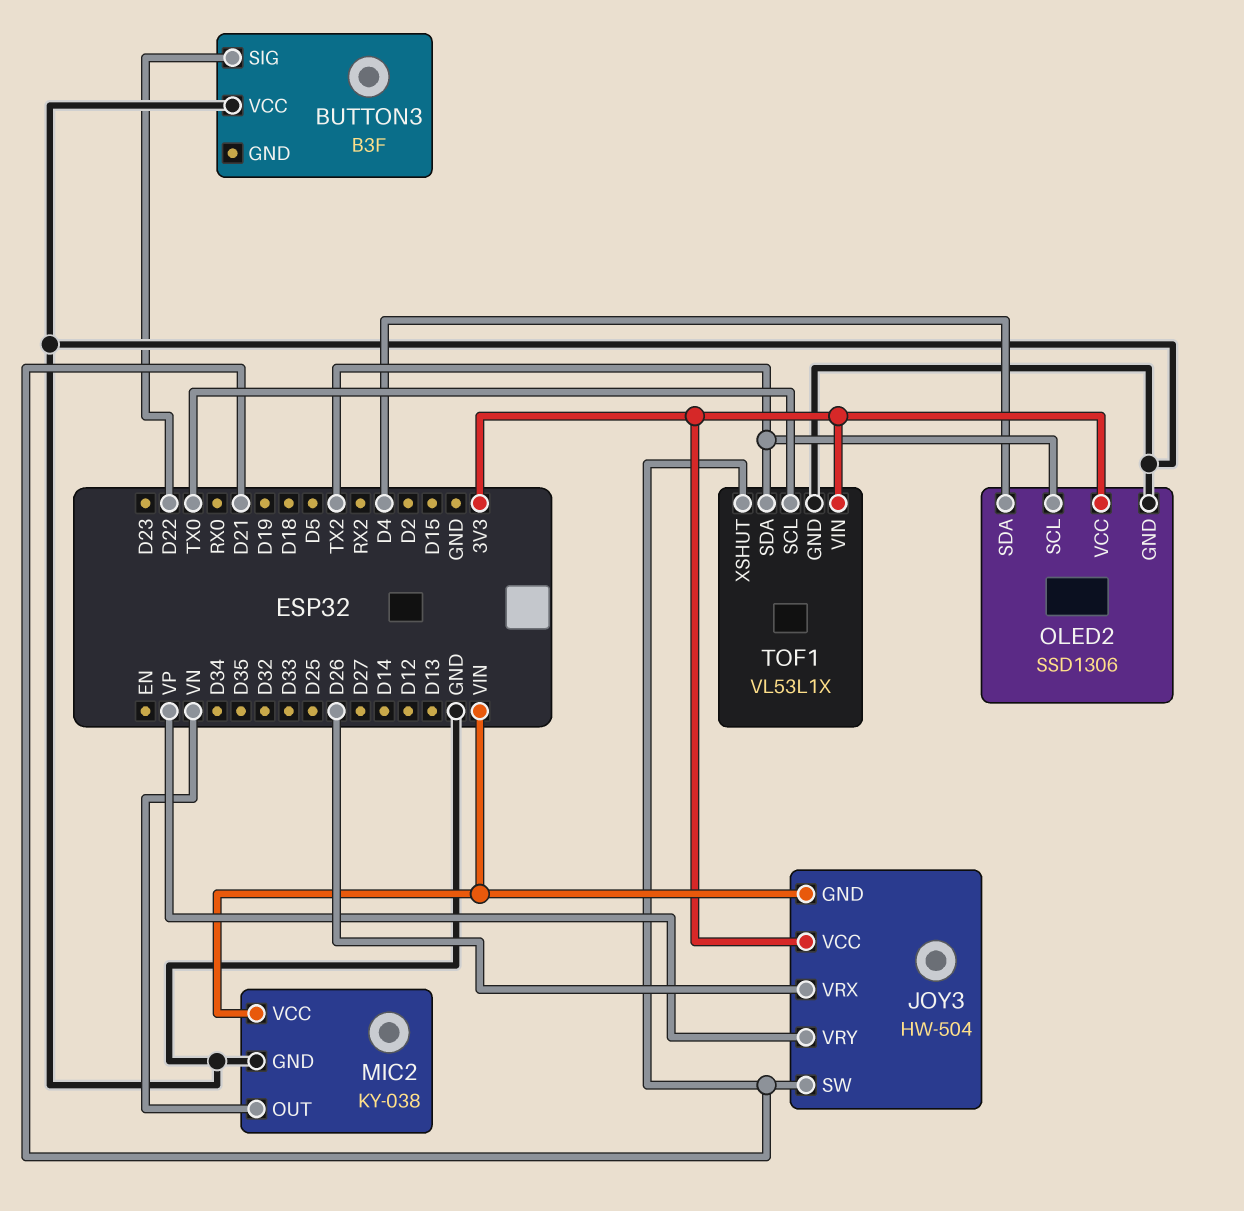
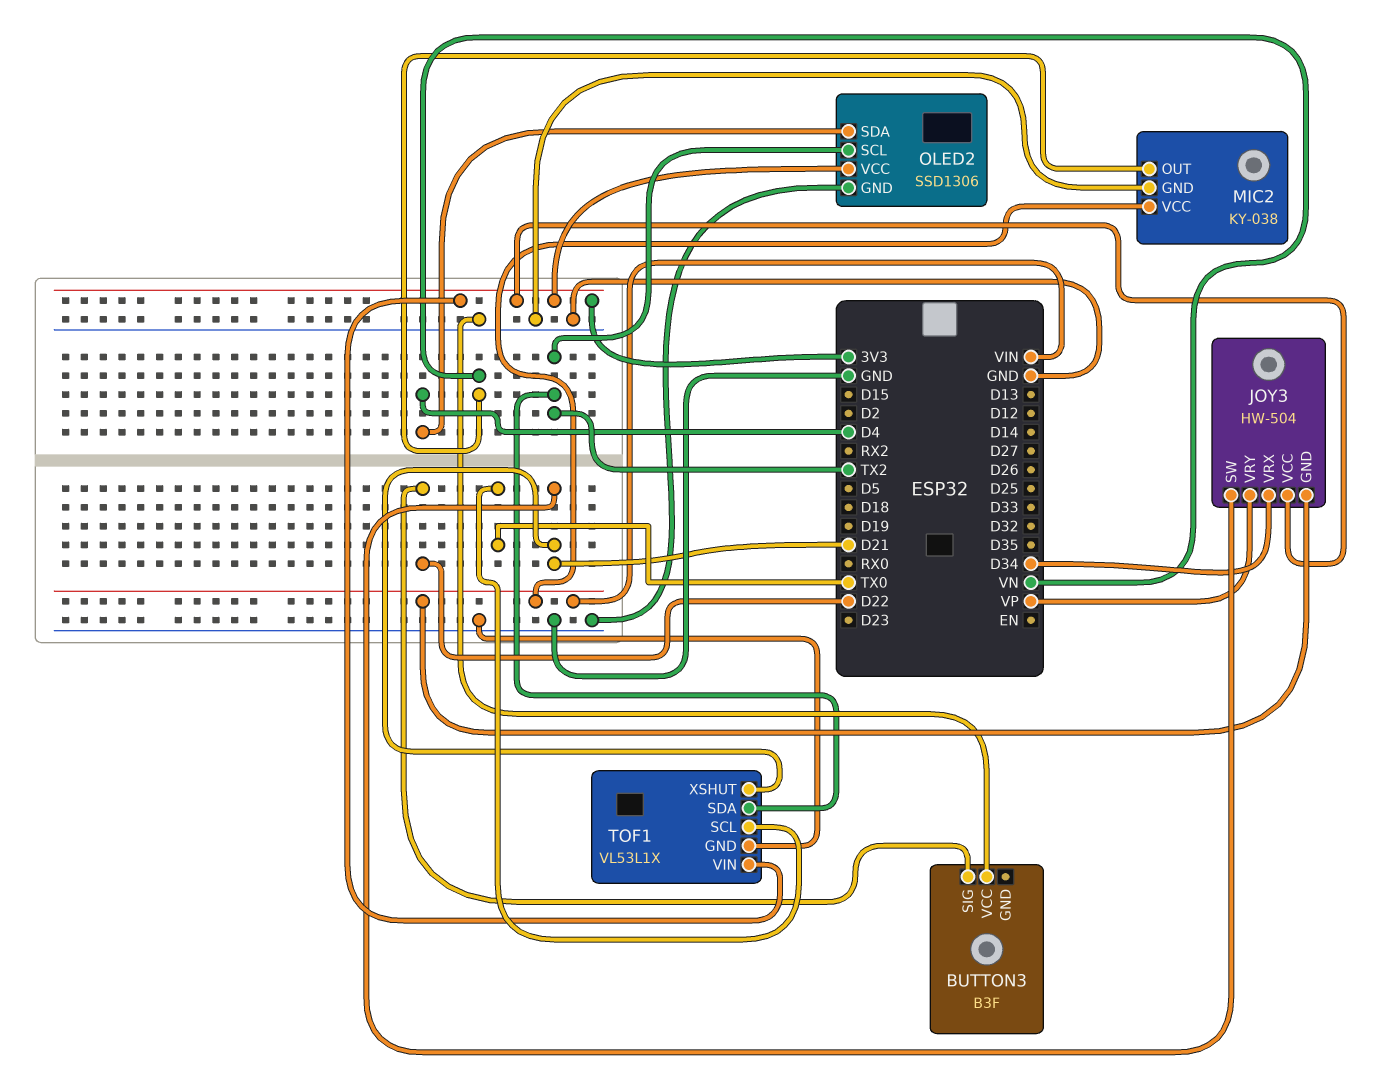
JOY3 pin VRX: D26 -> D34

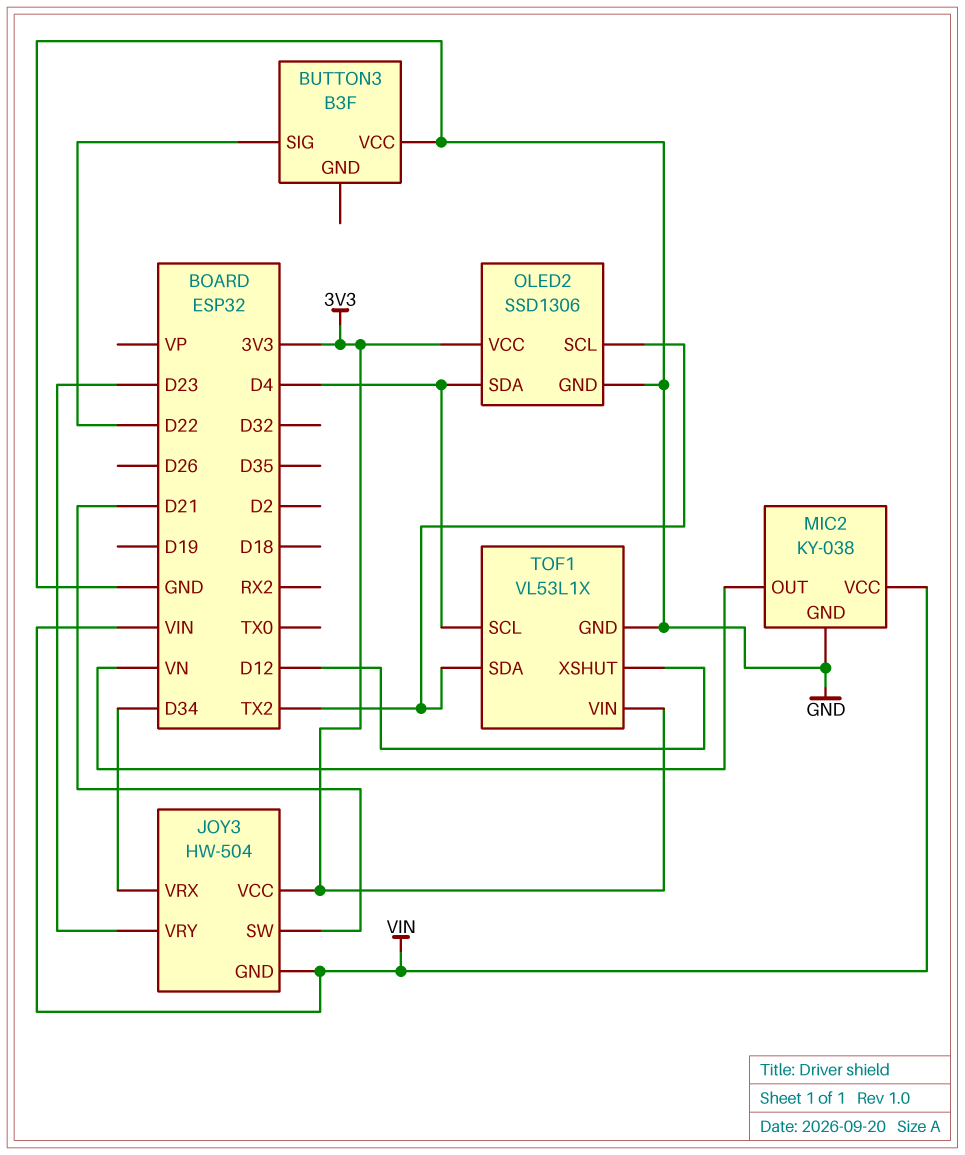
JOY3 pin VRY: VP -> D23
TOF1 pin SCL: TX0 -> D4
TOF1 pin XSHUT: D21 -> D12

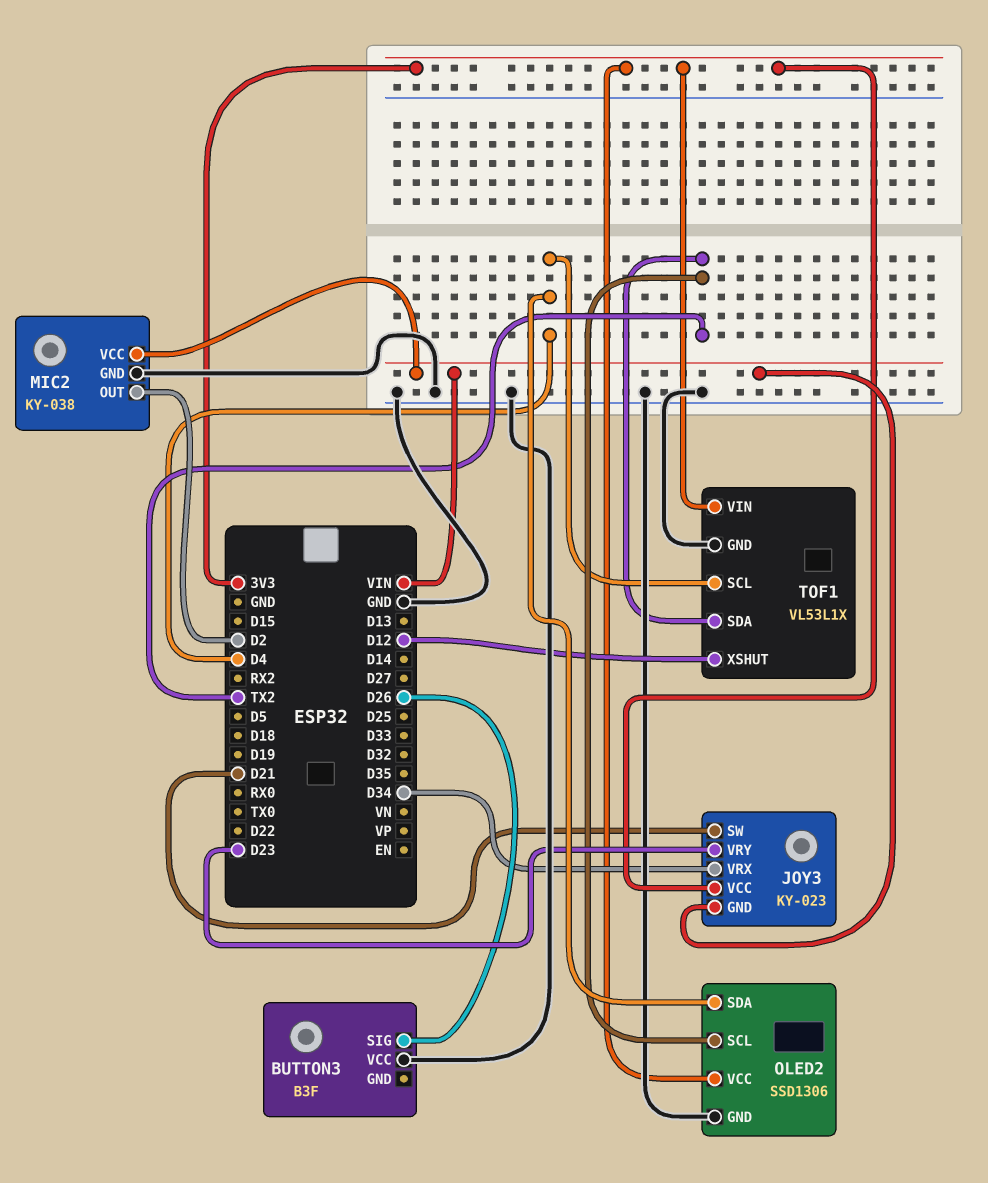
BUTTON3 pin SIG: D22 -> D26
JOY3: HW-504 -> KY-023
MIC2 pin OUT: VN -> D2

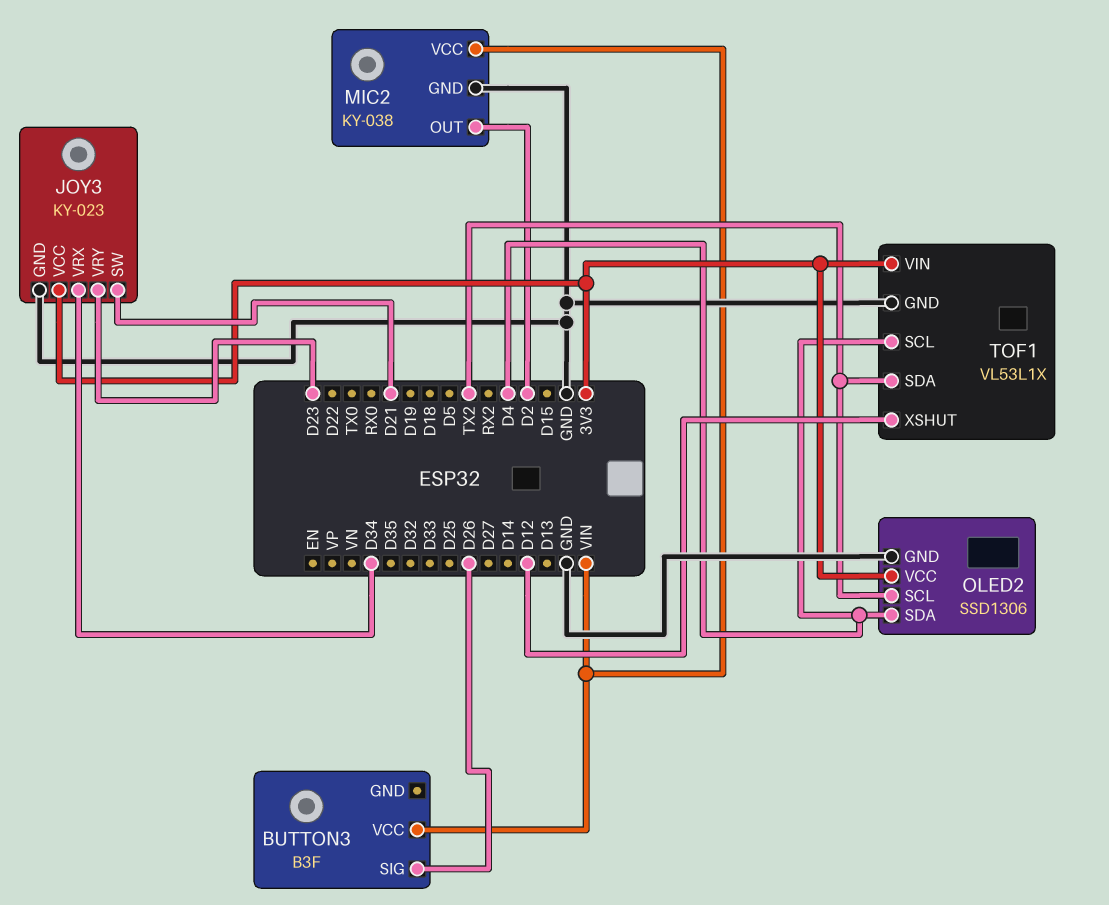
BUTTON3 pin VCC: GND -> VIN
JOY3 pin GND: VIN -> GND

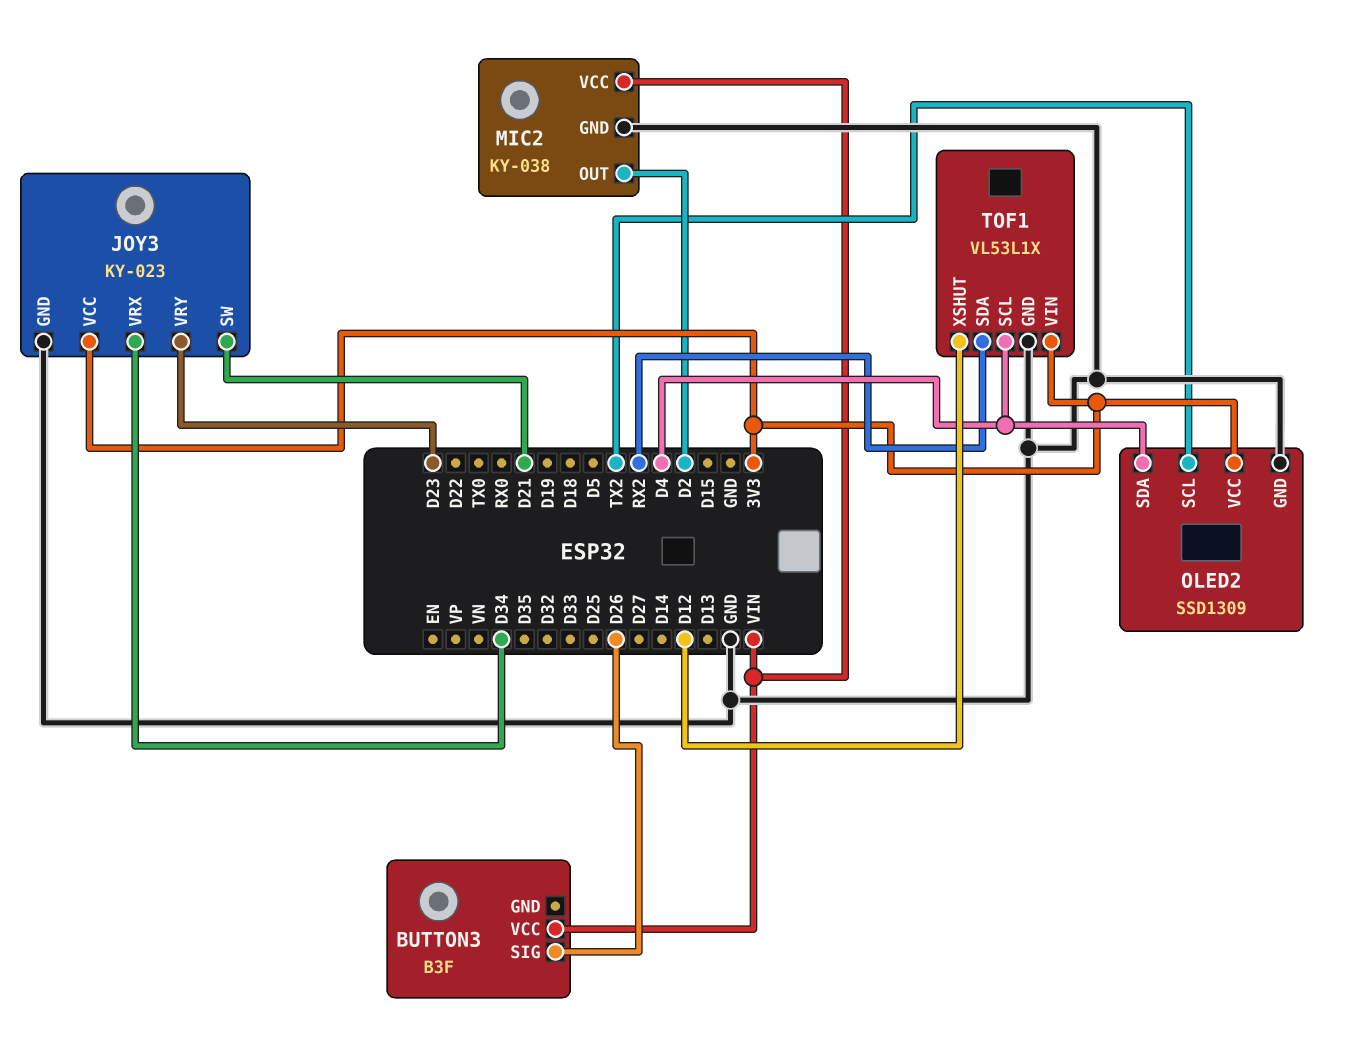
OLED2: SSD1306 -> SSD1309
TOF1 pin SDA: TX2 -> RX2

